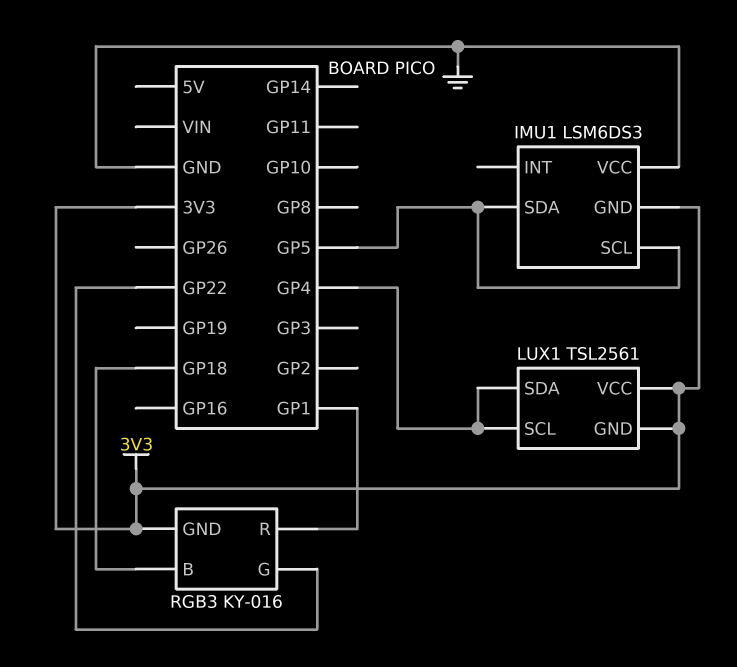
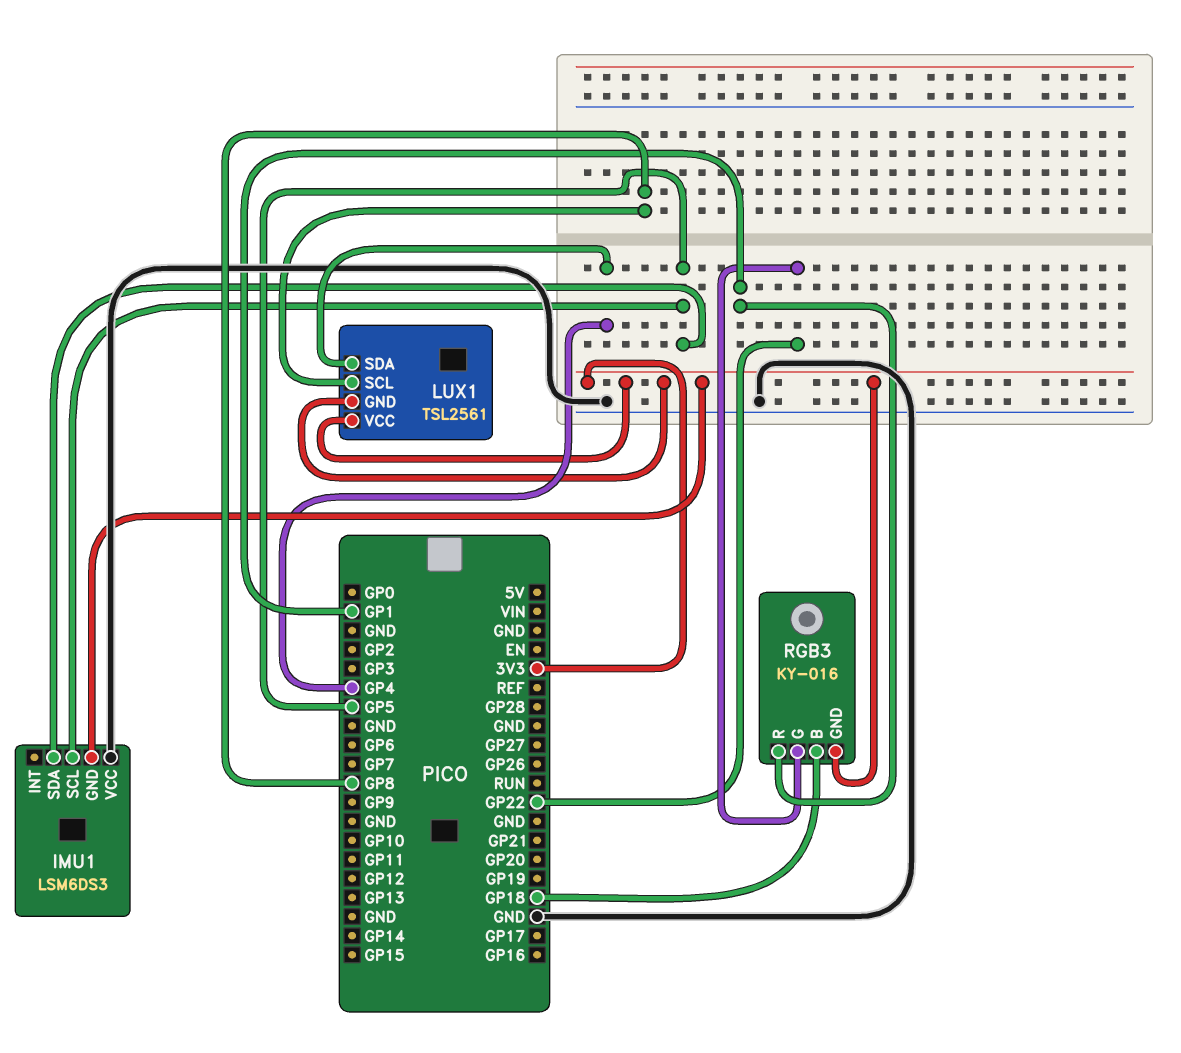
LUX1 pin SCL: GP4 -> GP8

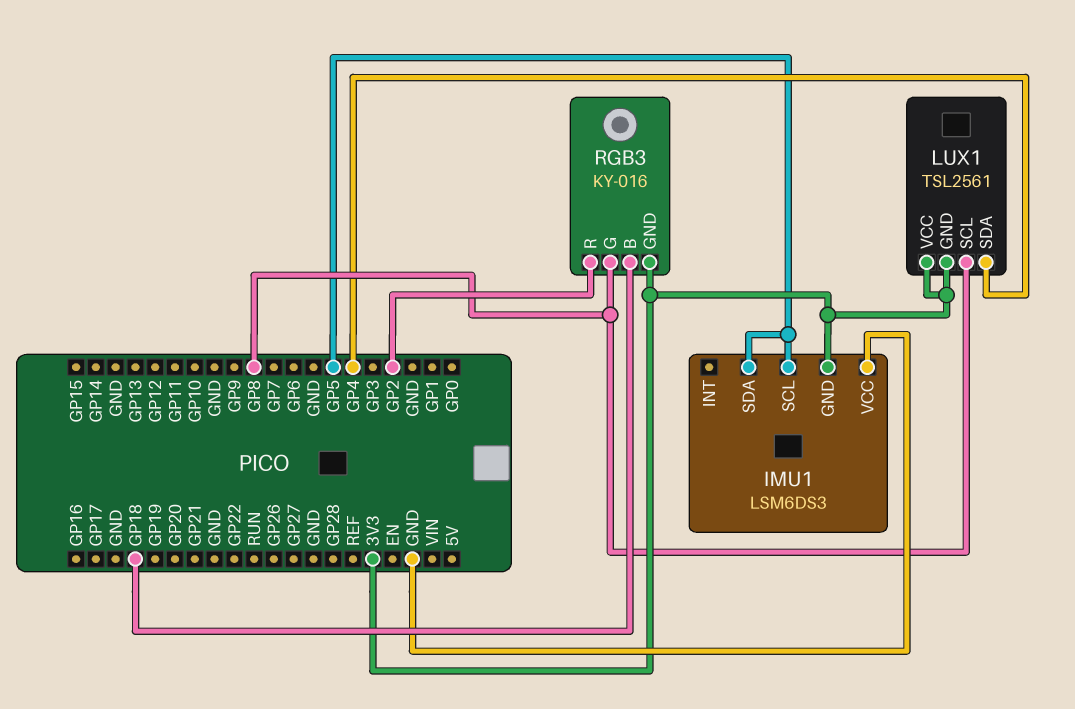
RGB3 pin G: GP22 -> GP8
RGB3 pin R: GP1 -> GP2

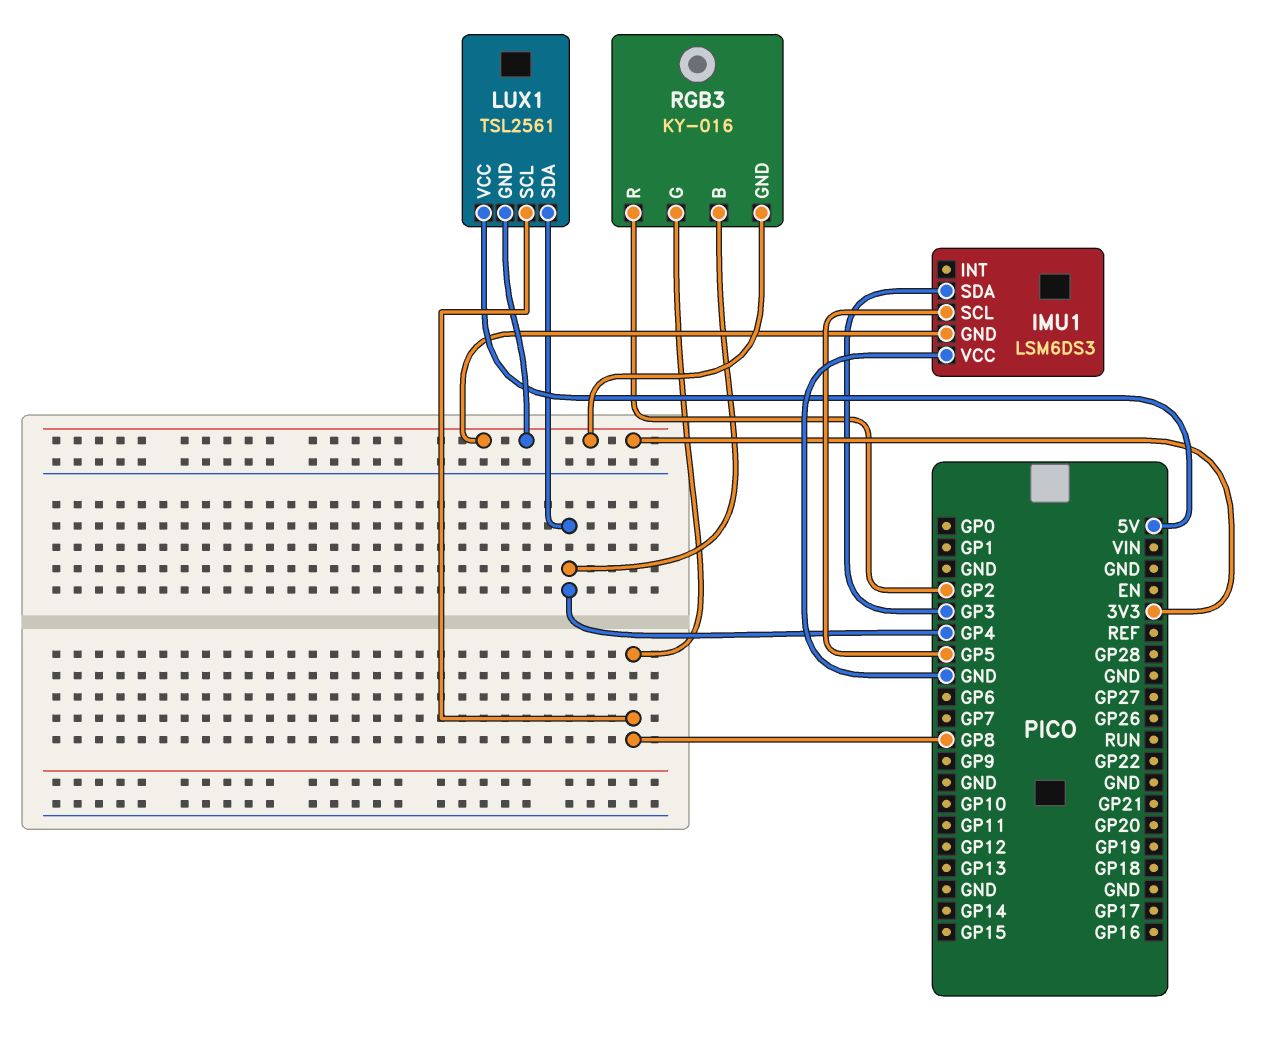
IMU1 pin SDA: GP5 -> GP3
LUX1 pin VCC: 3V3 -> 5V
RGB3 pin B: GP18 -> GP4

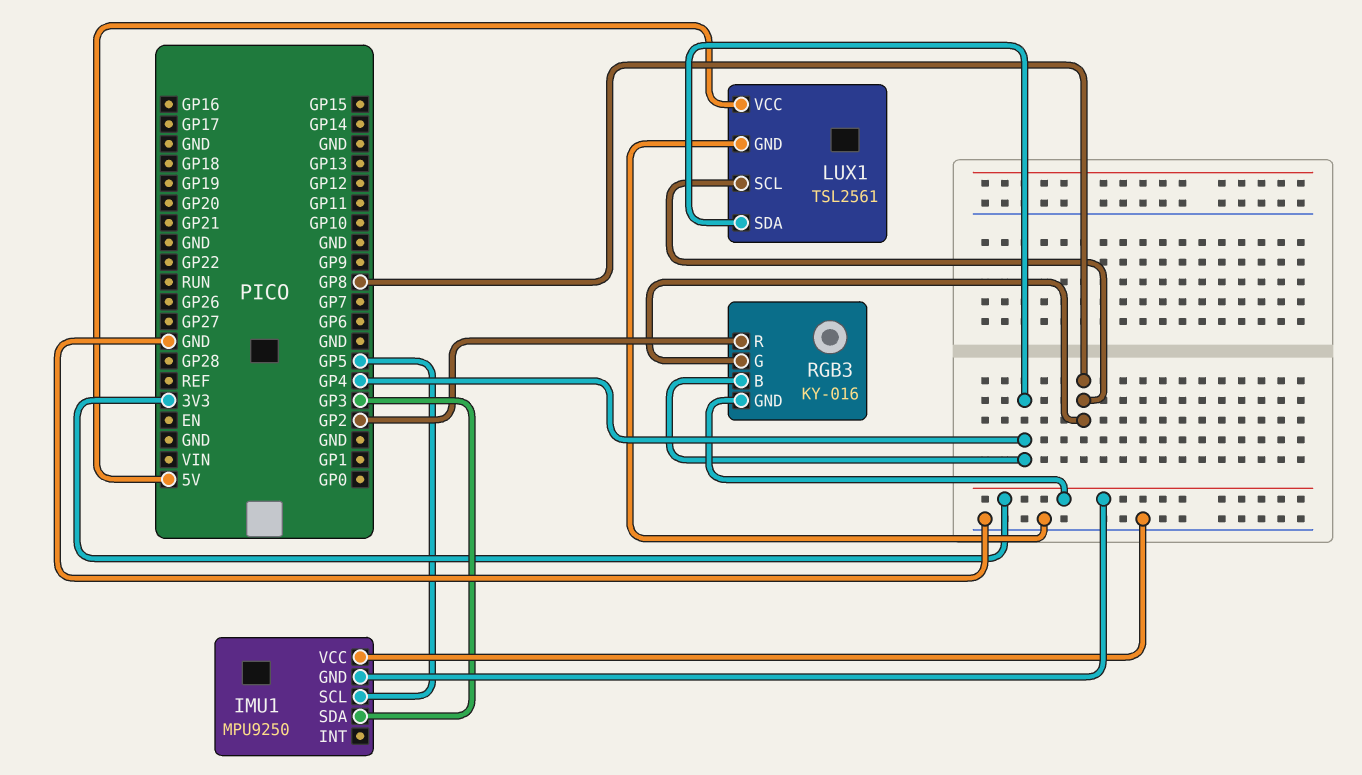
IMU1: LSM6DS3 -> MPU9250
LUX1 pin GND: 3V3 -> GND

